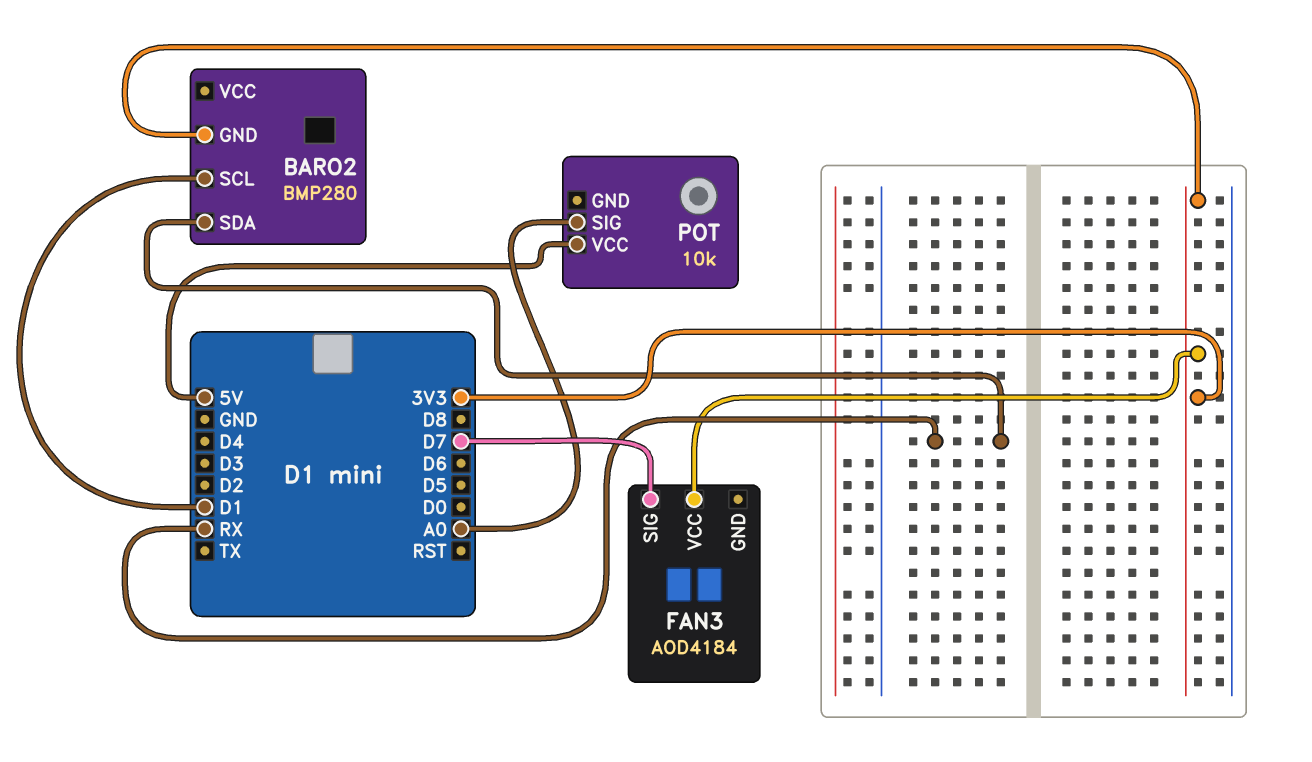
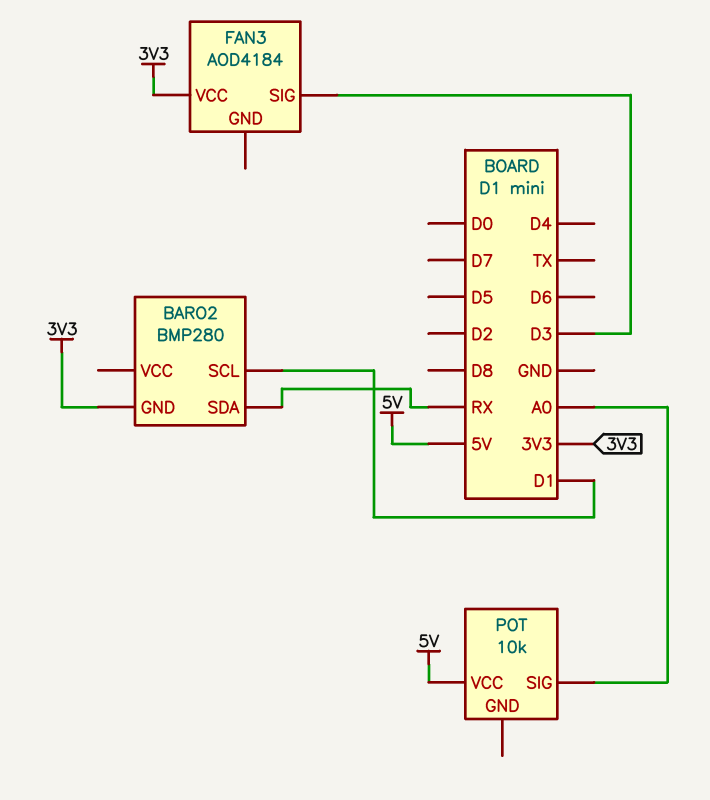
FAN3 pin SIG: D7 -> D3

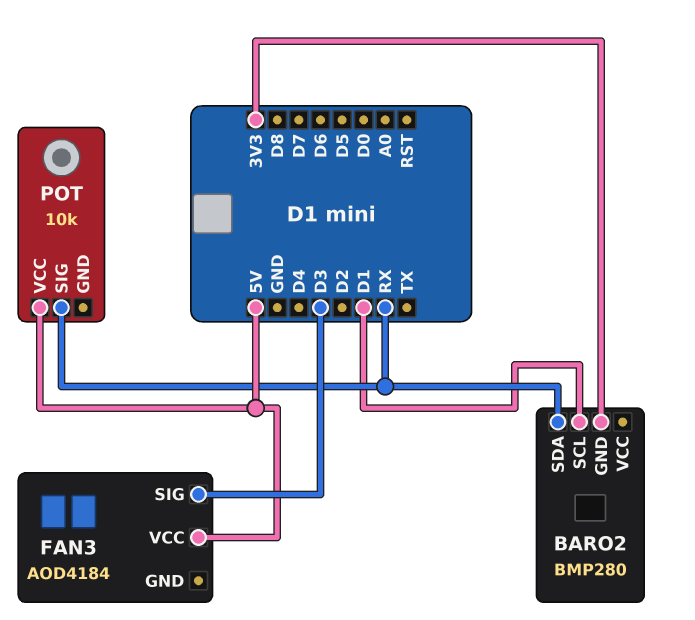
FAN3 pin VCC: 3V3 -> 5V
POT pin SIG: A0 -> RX

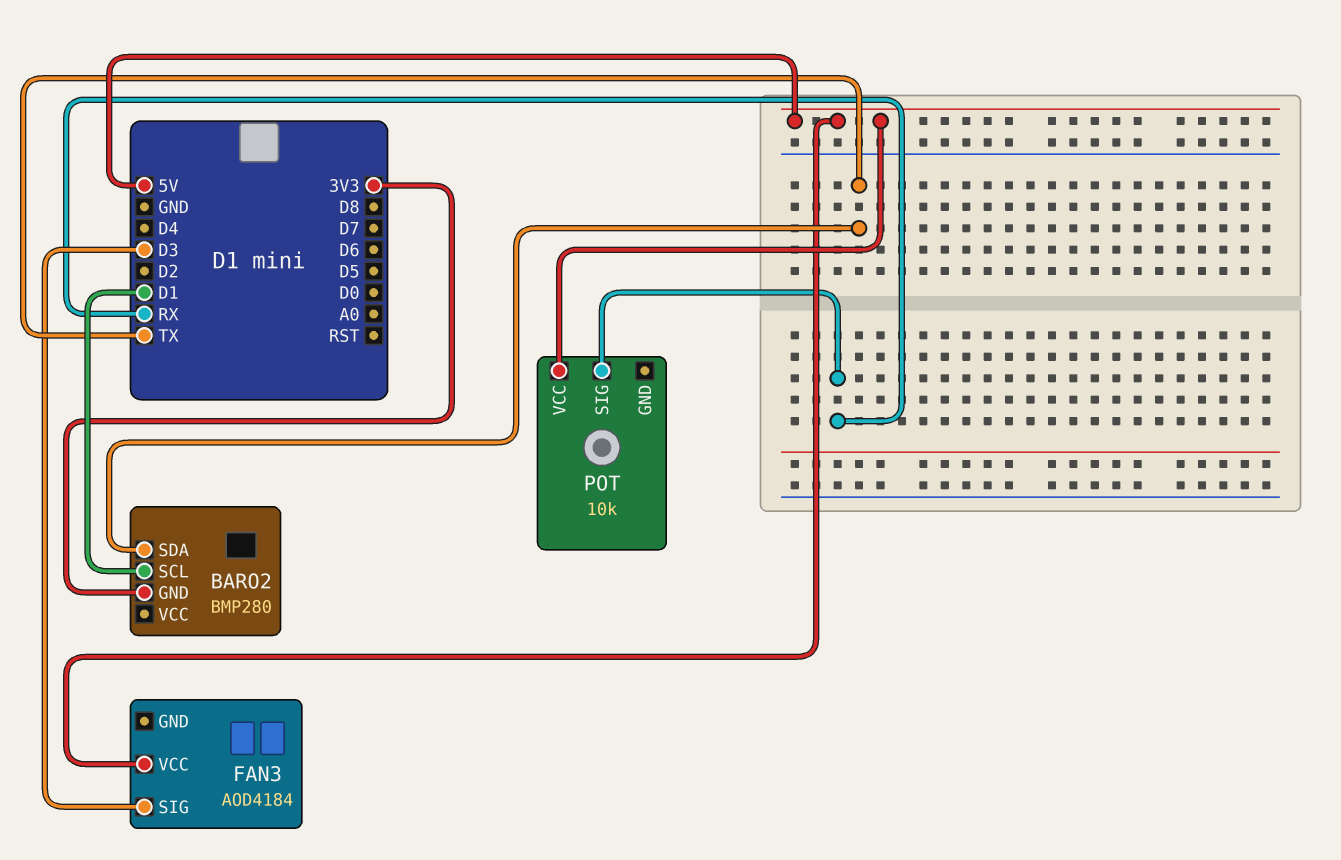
BARO2 pin SDA: RX -> TX

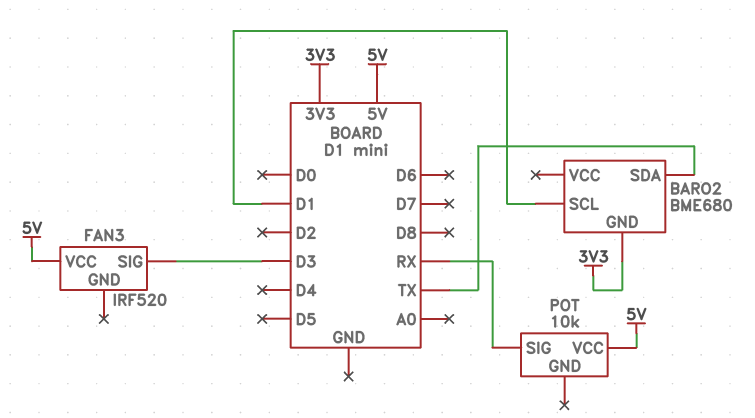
BARO2: BMP280 -> BME680
FAN3: AOD4184 -> IRF520

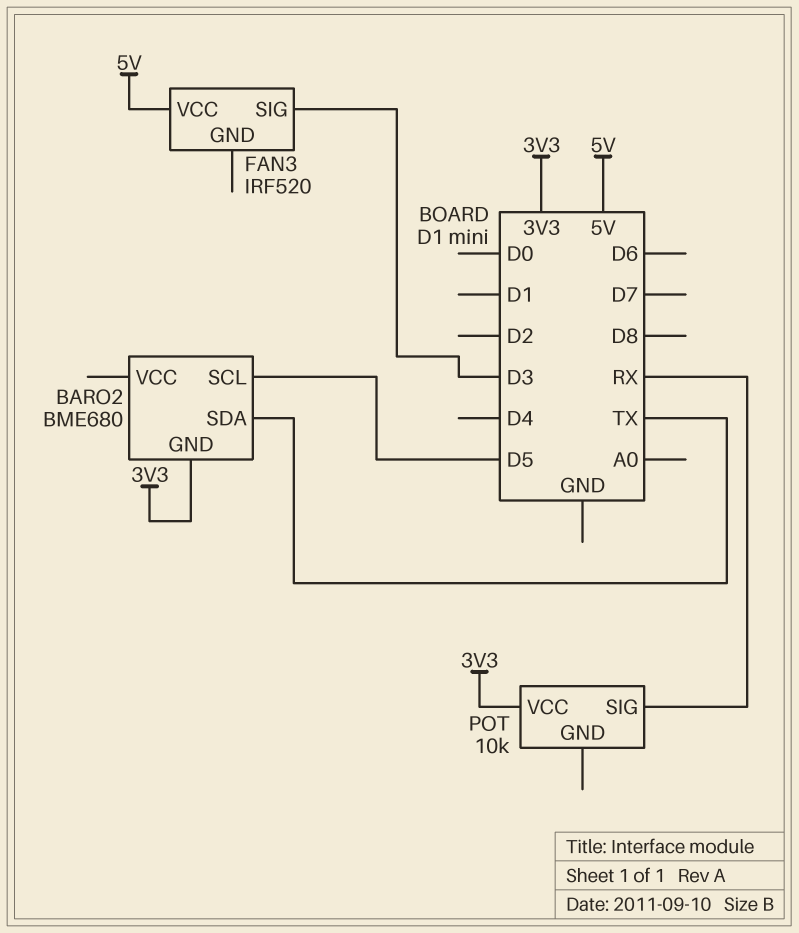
BARO2 pin SCL: D1 -> D5
POT pin VCC: 5V -> 3V3

